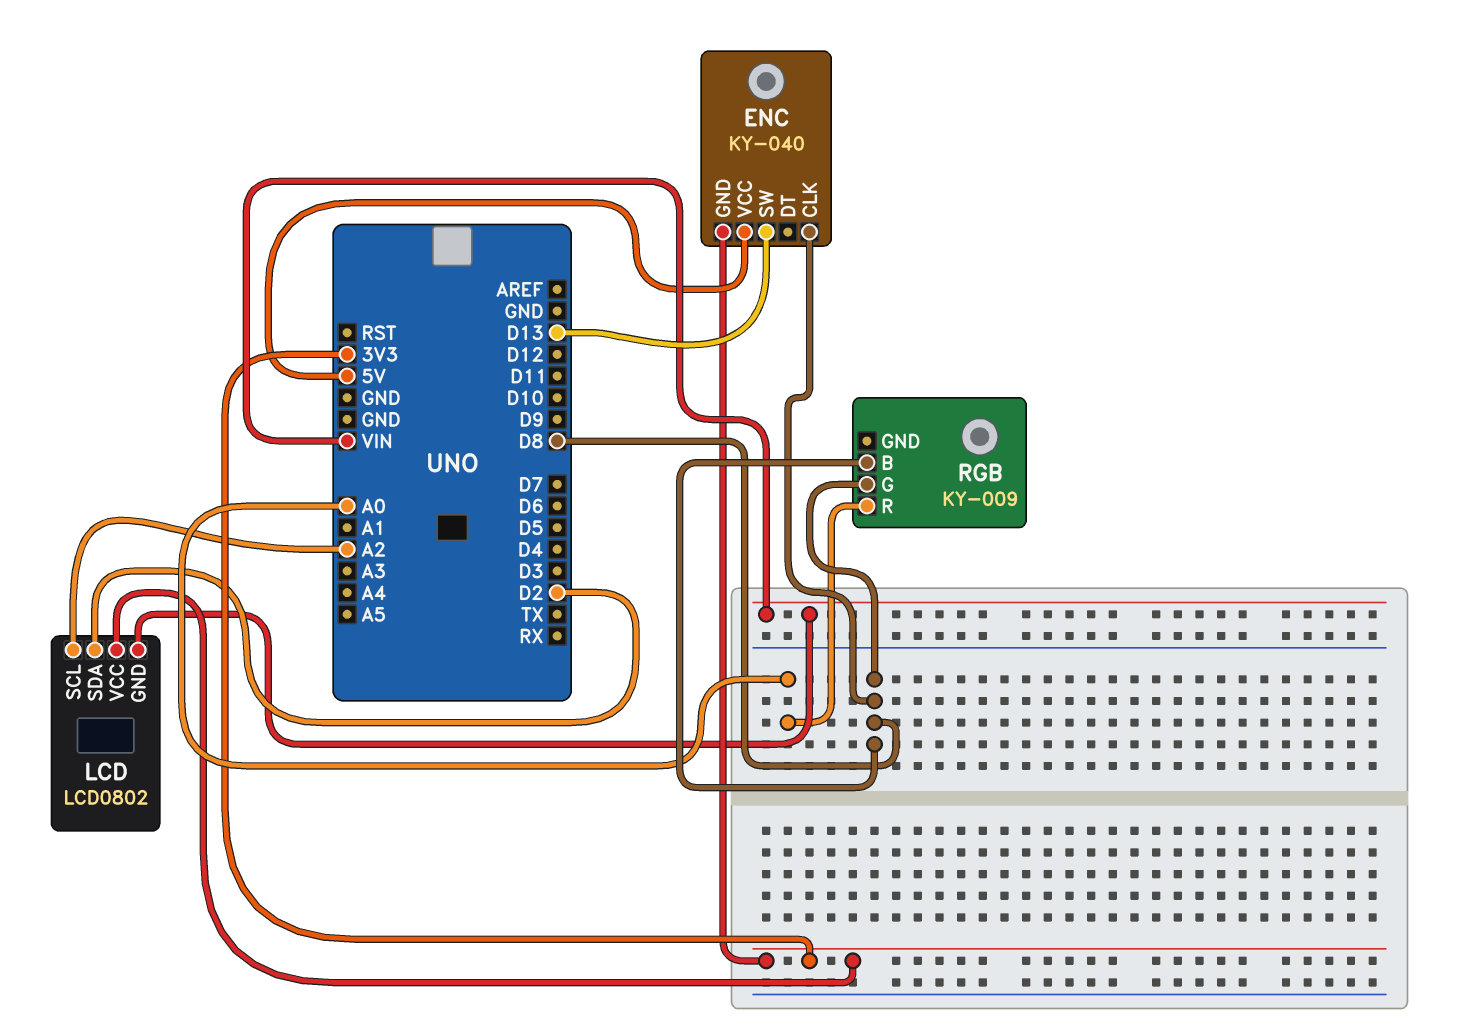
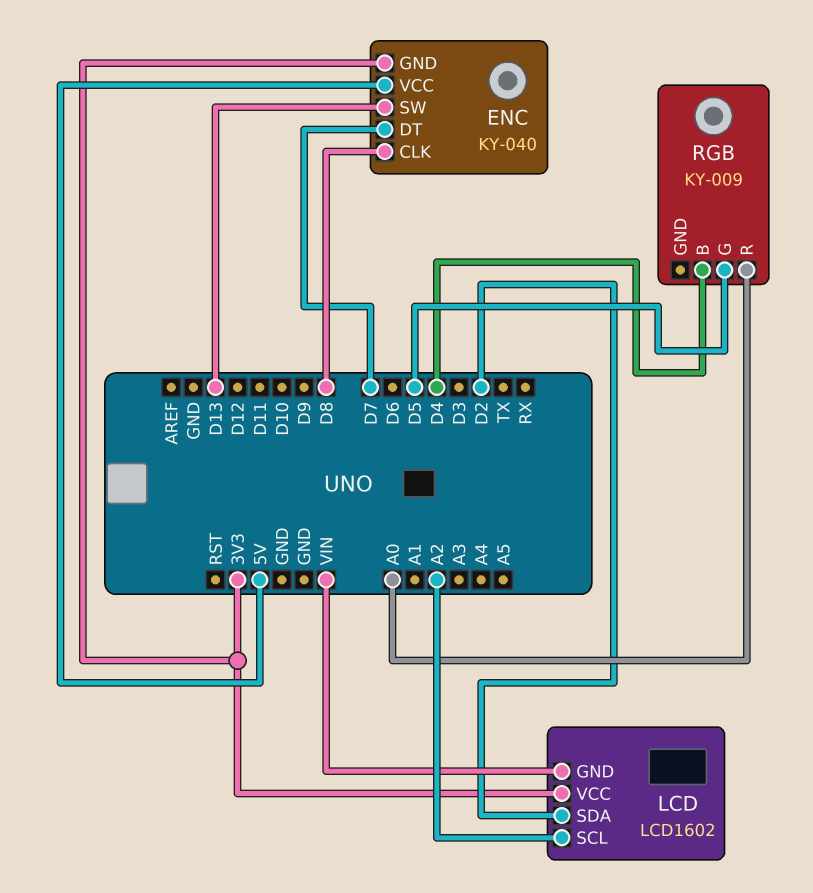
ENC pin DT: none -> D7
LCD: LCD0802 -> LCD1602
RGB pin B: D8 -> D4
RGB pin G: D8 -> D5

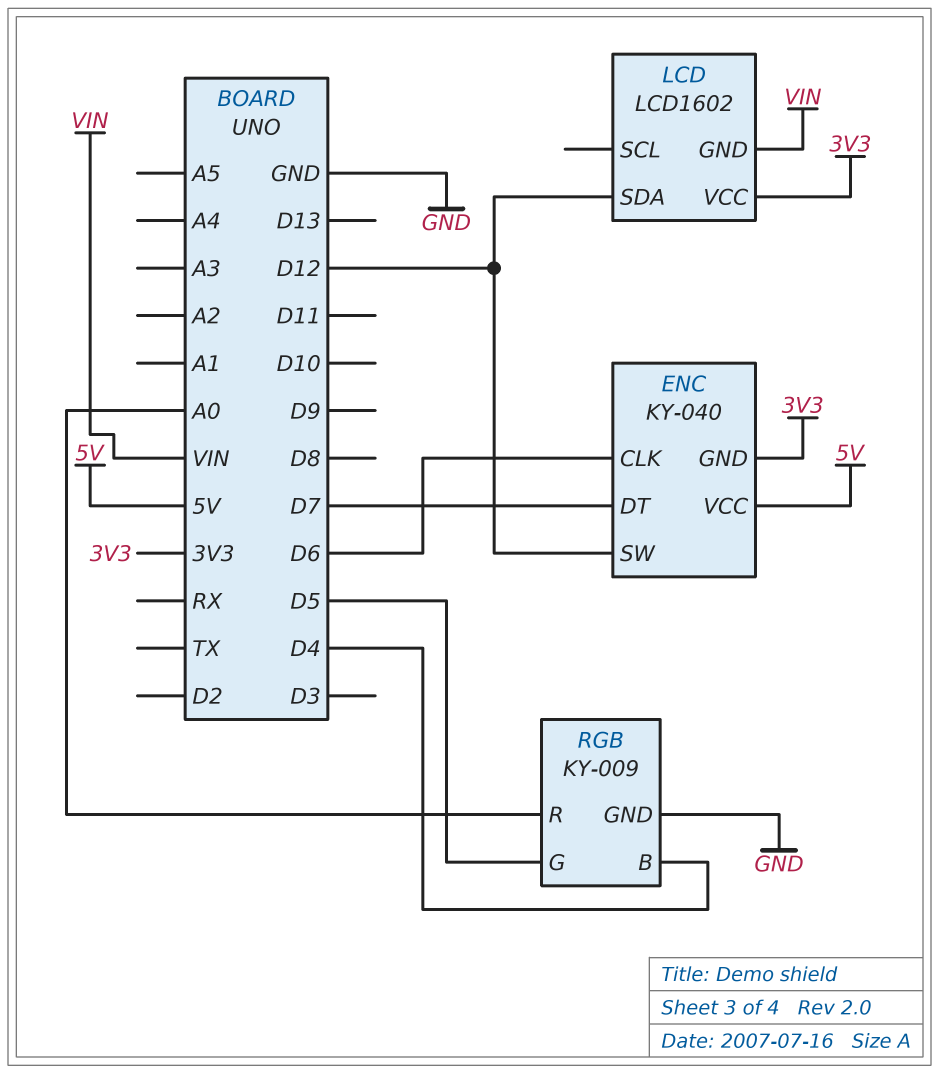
ENC pin CLK: D8 -> D6
ENC pin SW: D13 -> D12
LCD pin SCL: A2 -> none
LCD pin SDA: D2 -> D12
RGB pin GND: none -> GND

